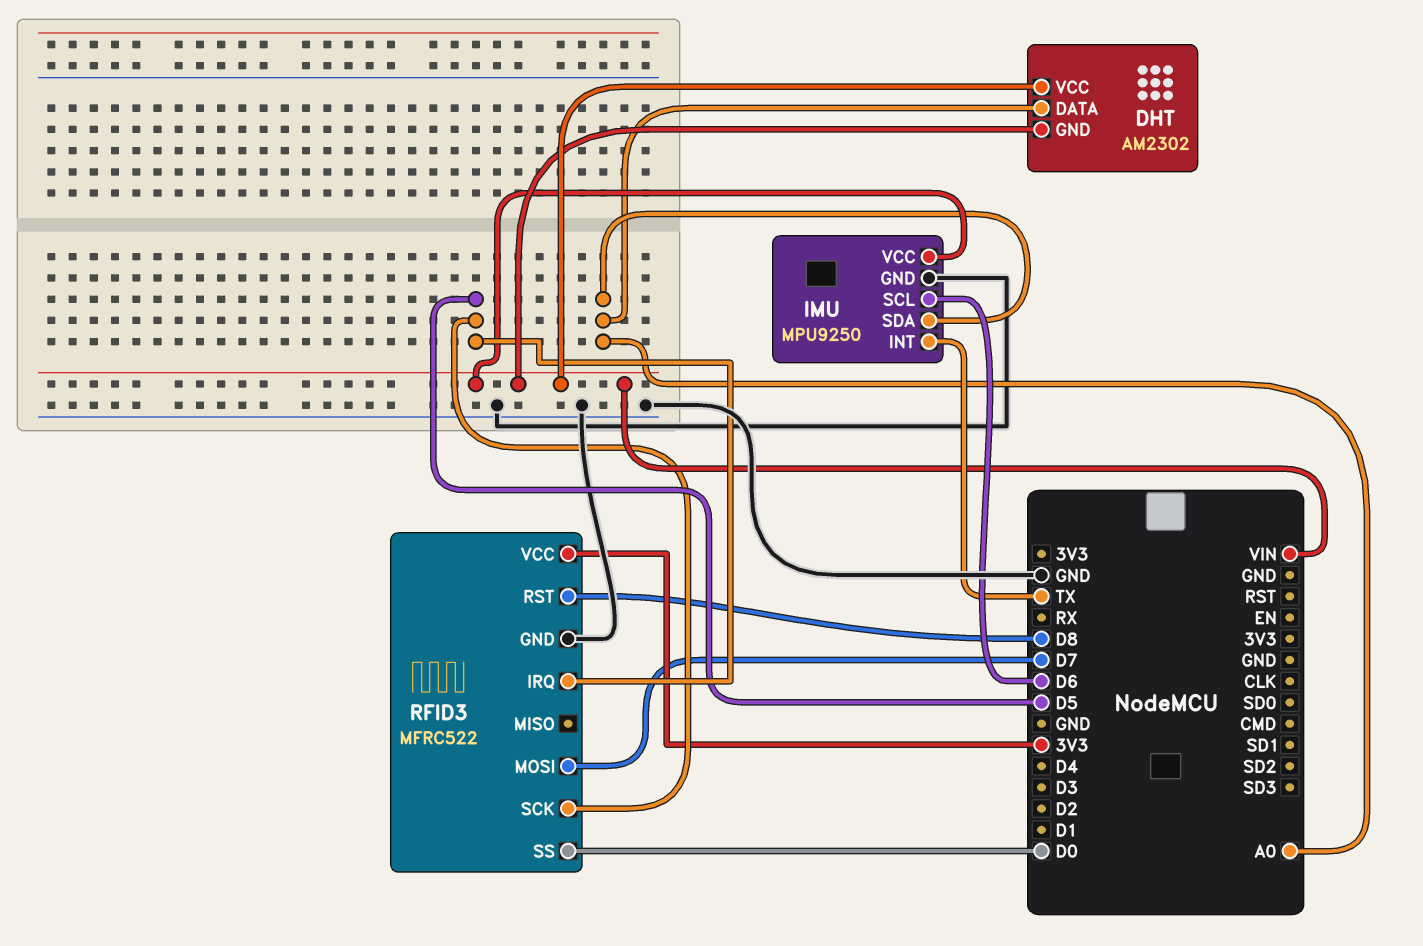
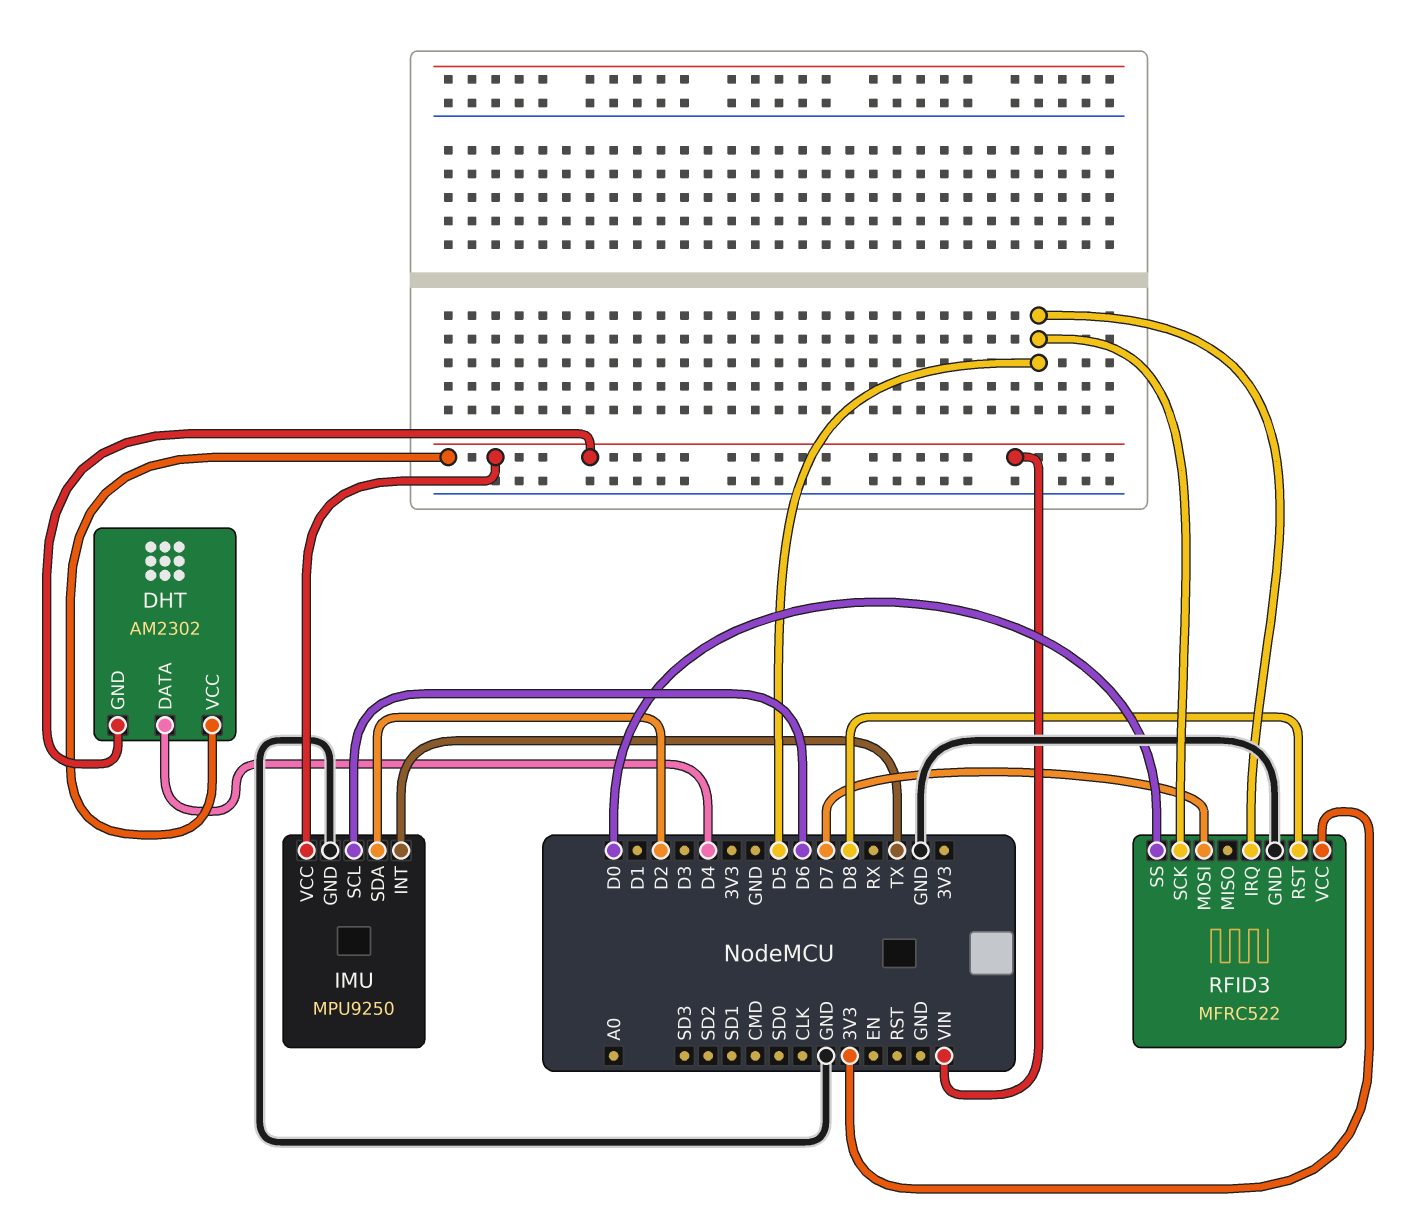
DHT pin DATA: A0 -> D4
IMU pin SDA: A0 -> D2

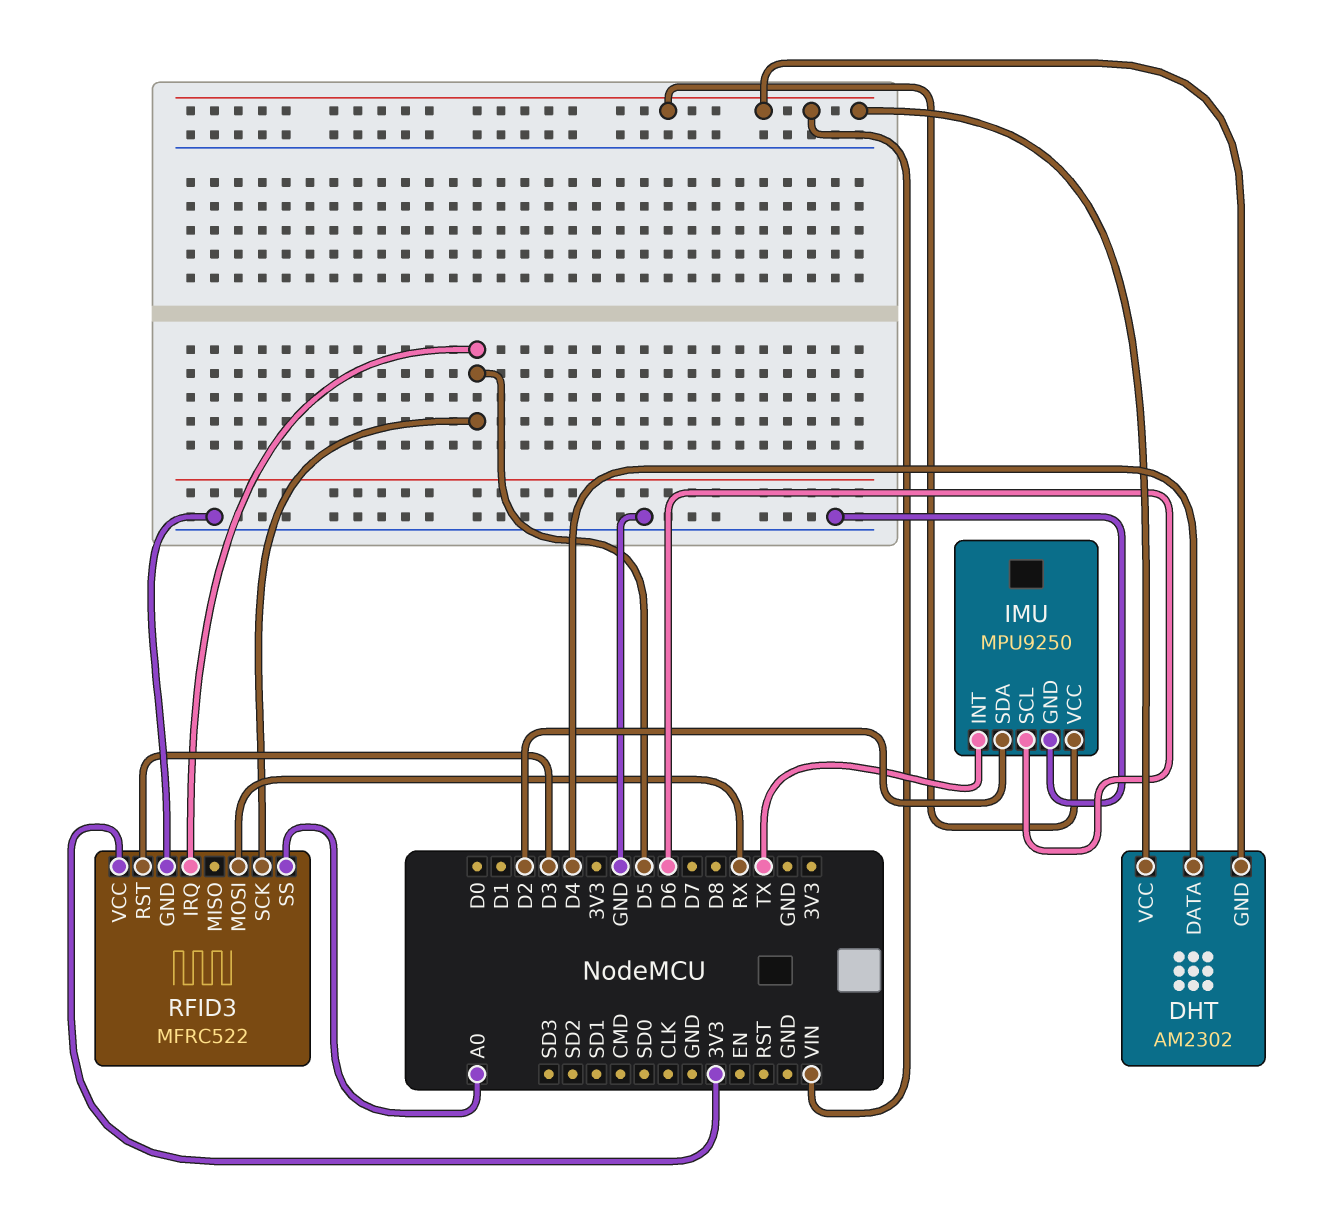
RFID3 pin MOSI: D7 -> RX
RFID3 pin RST: D8 -> D3
RFID3 pin SS: D0 -> A0

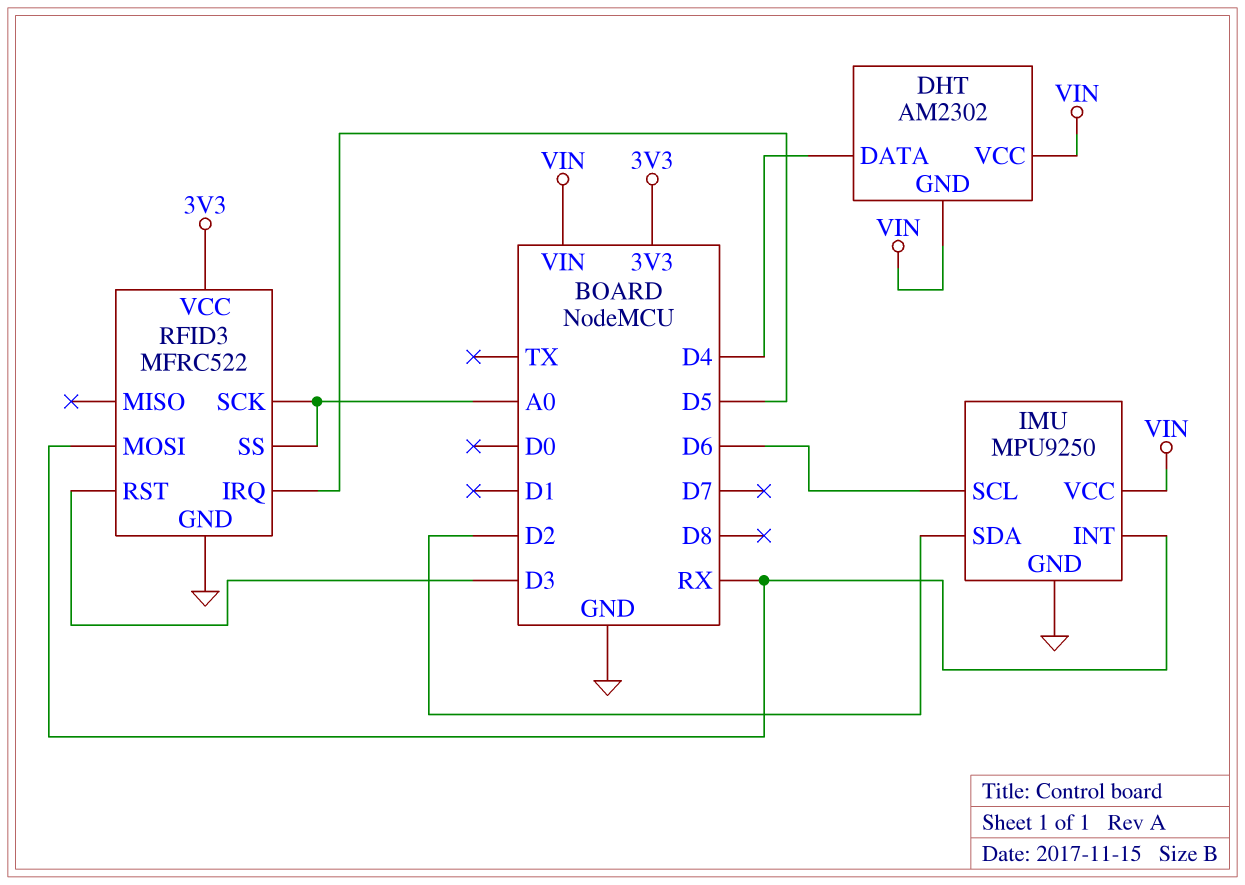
IMU pin INT: TX -> RX
RFID3 pin SCK: D5 -> A0

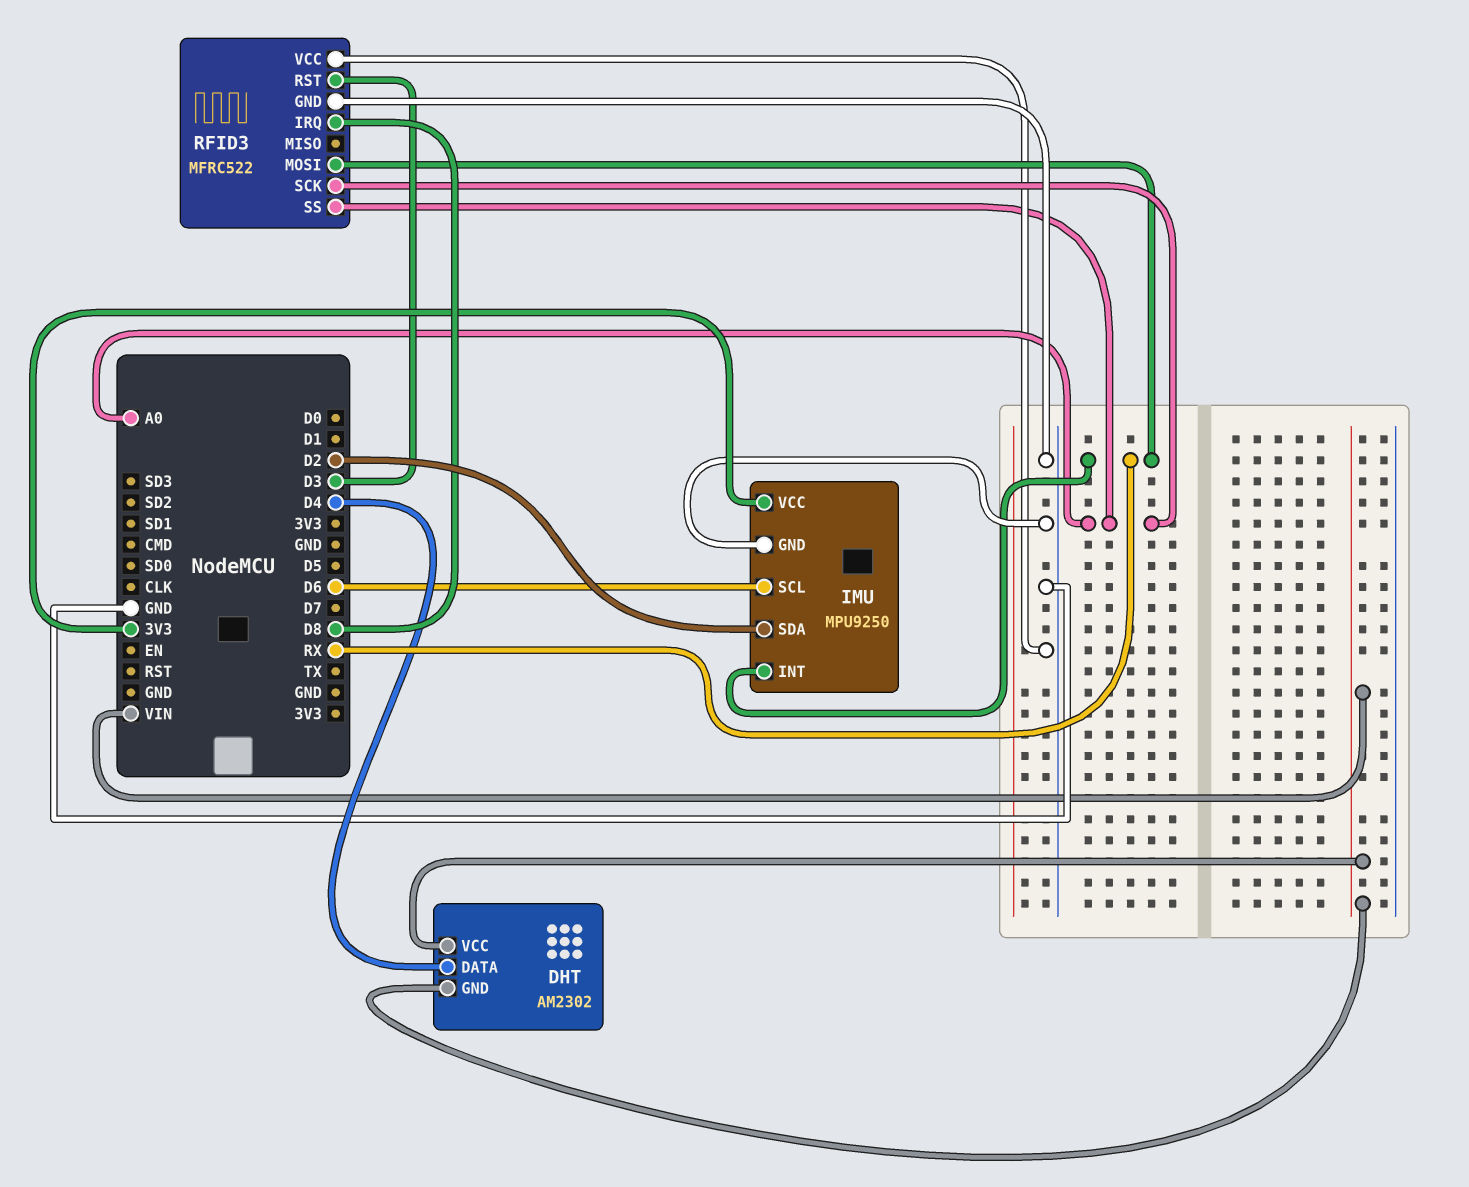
IMU pin VCC: VIN -> 3V3
RFID3 pin IRQ: D5 -> D8
RFID3 pin VCC: 3V3 -> GND

